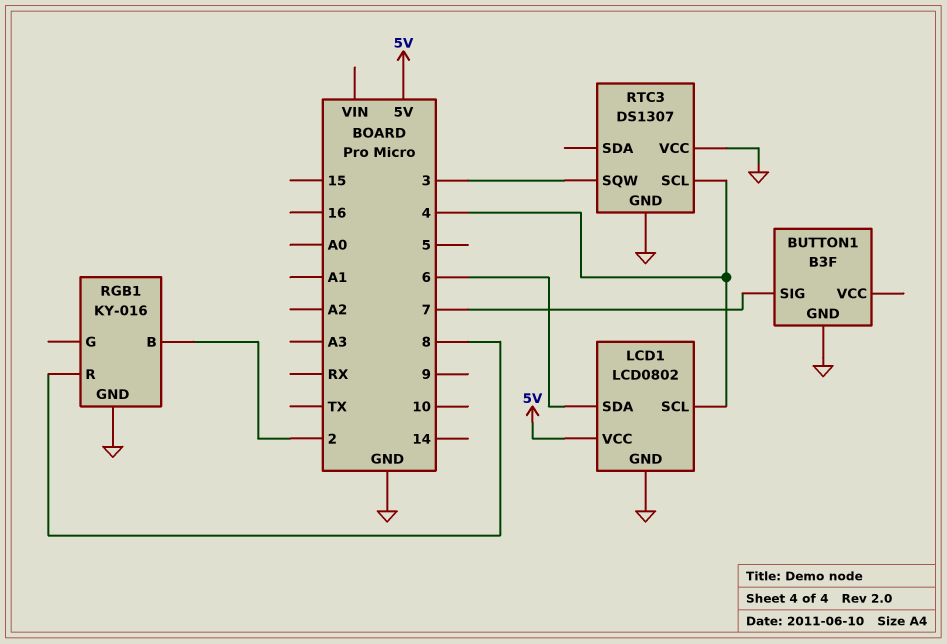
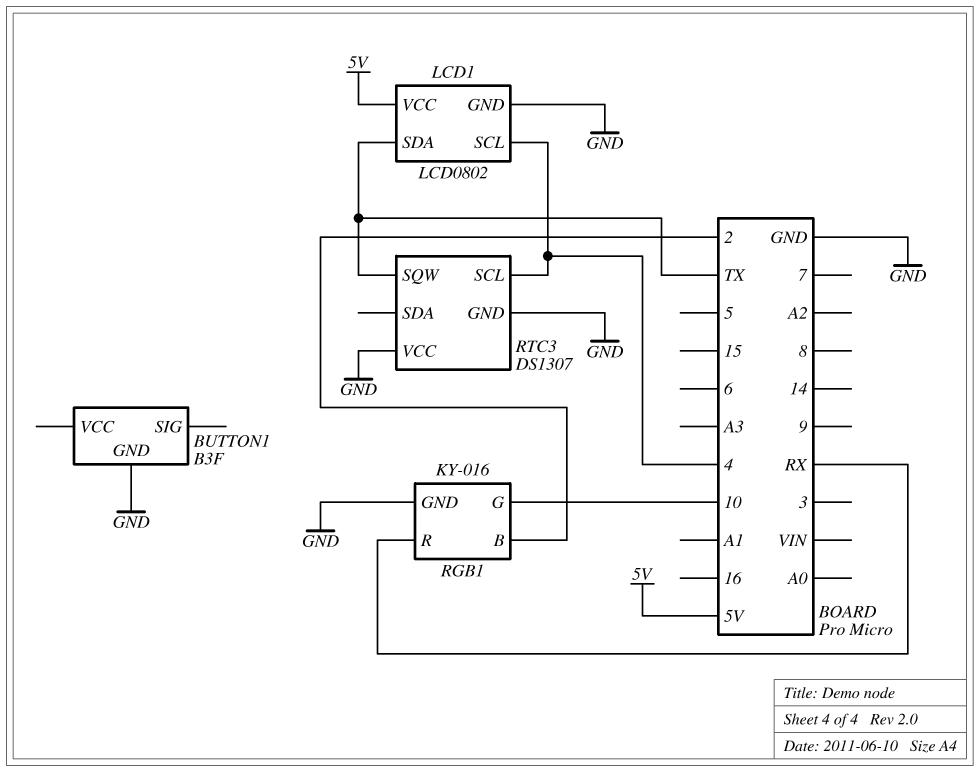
BUTTON1 pin SIG: 7 -> none
LCD1 pin SDA: 6 -> TX
RGB1 pin G: none -> 10
RGB1 pin R: 8 -> RX
RTC3 pin SQW: 3 -> TX

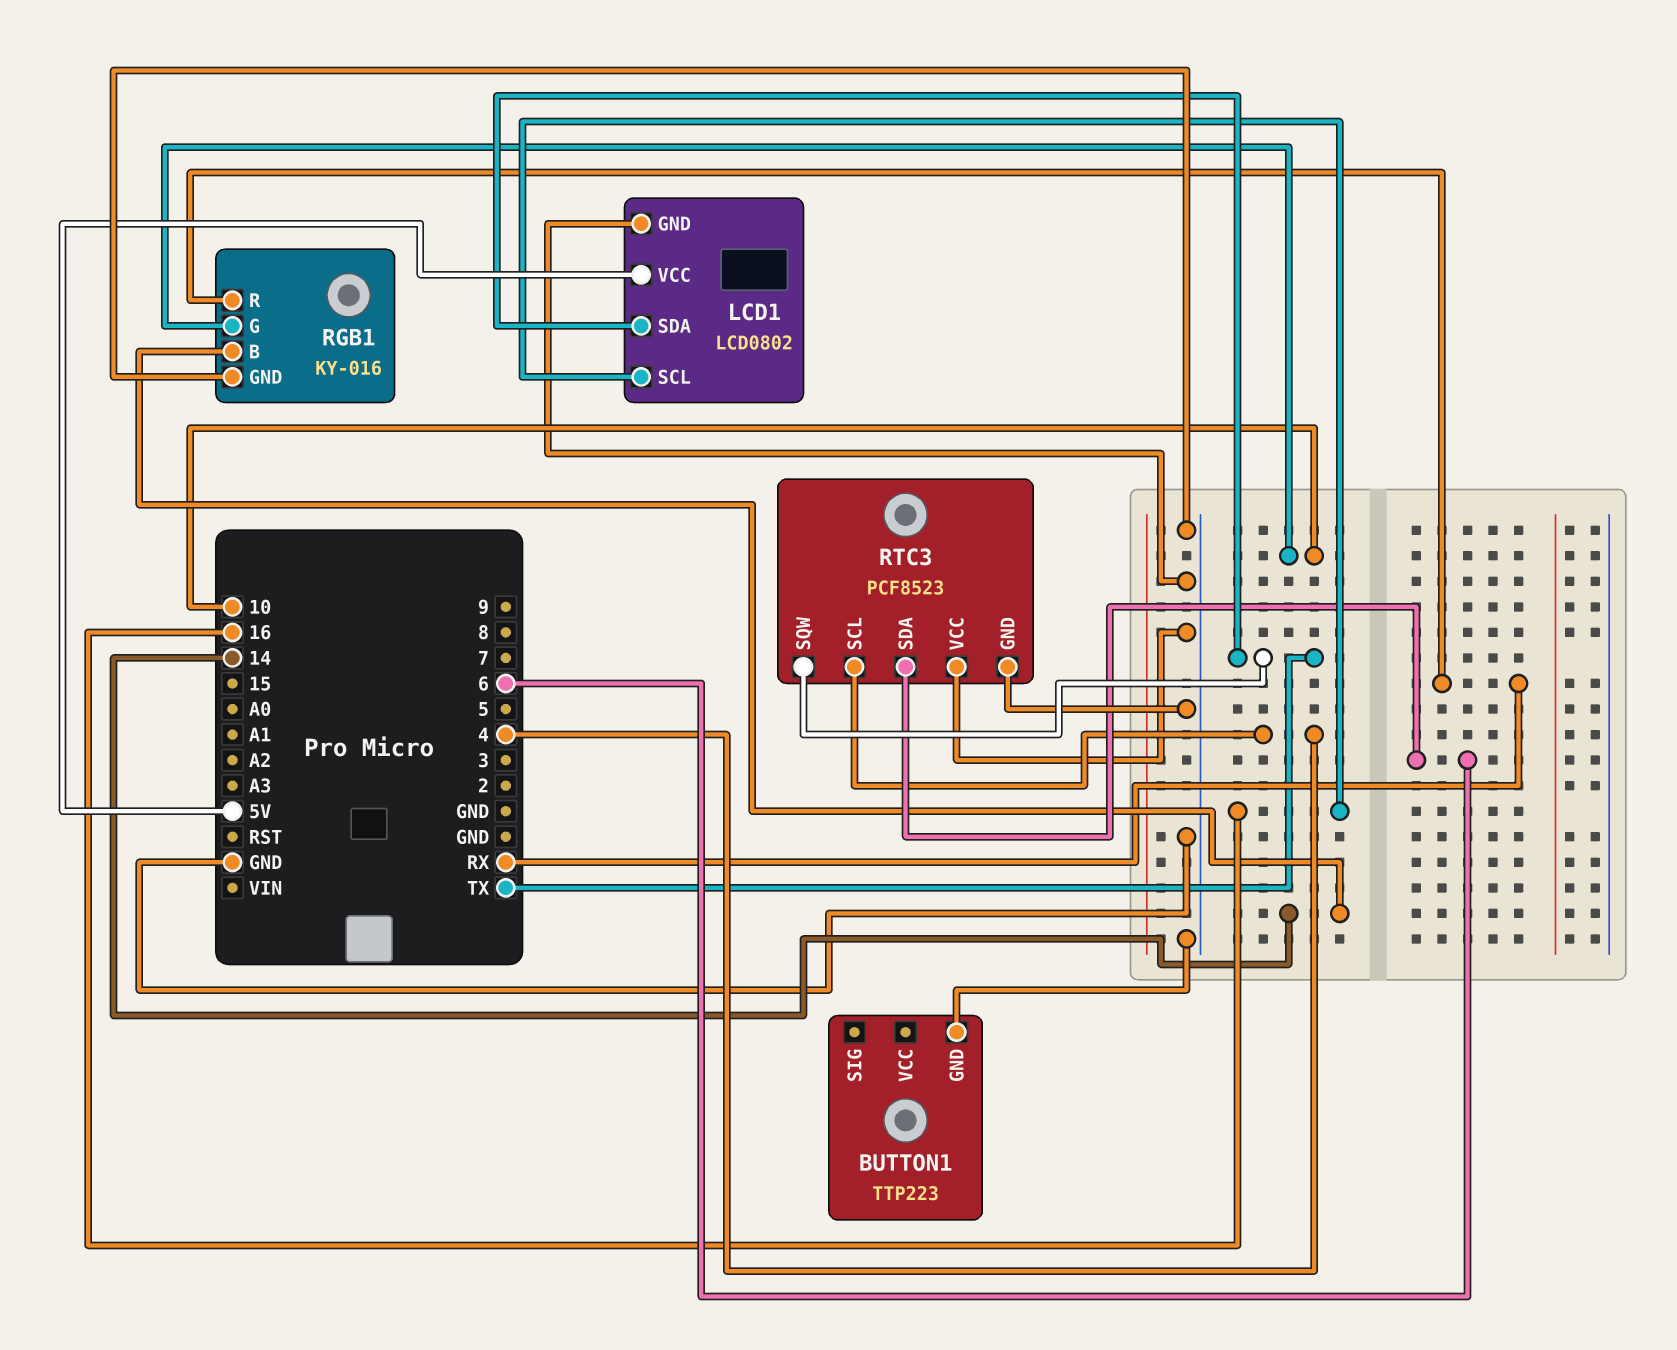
BUTTON1: B3F -> TTP223
LCD1 pin SCL: 4 -> 16
RGB1 pin B: 2 -> 14
RTC3: DS1307 -> PCF8523
RTC3 pin SDA: none -> 6

